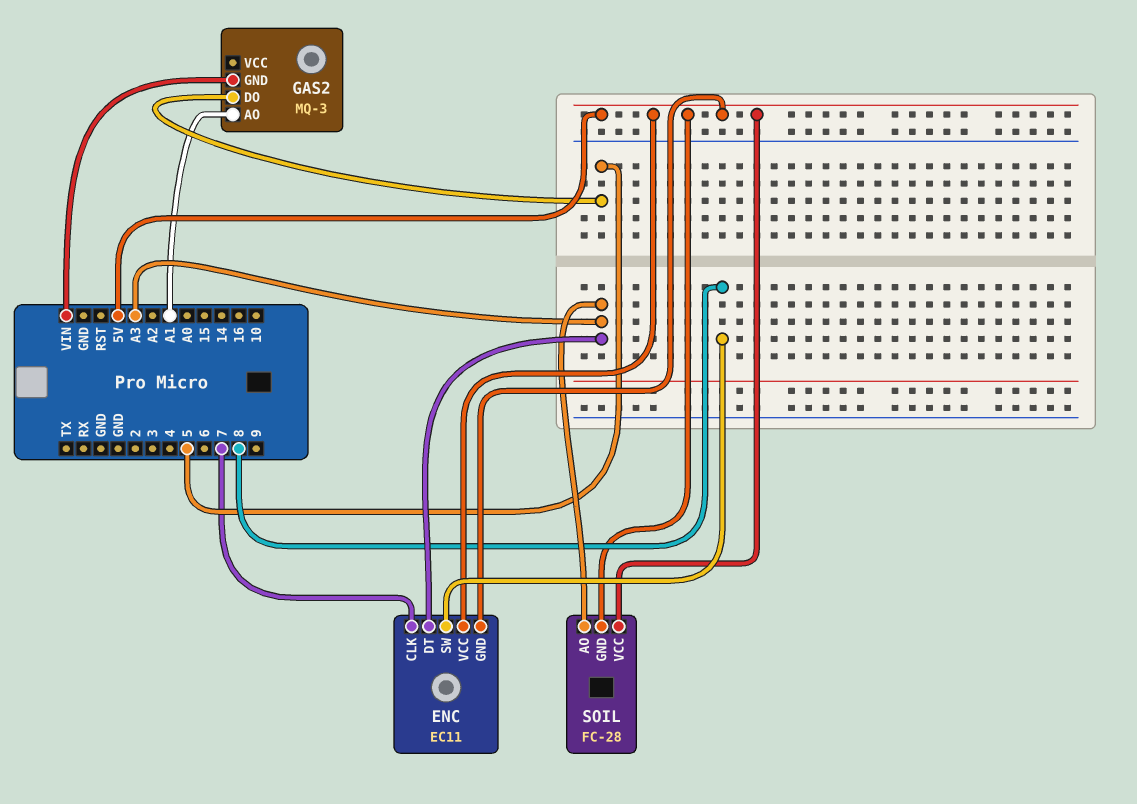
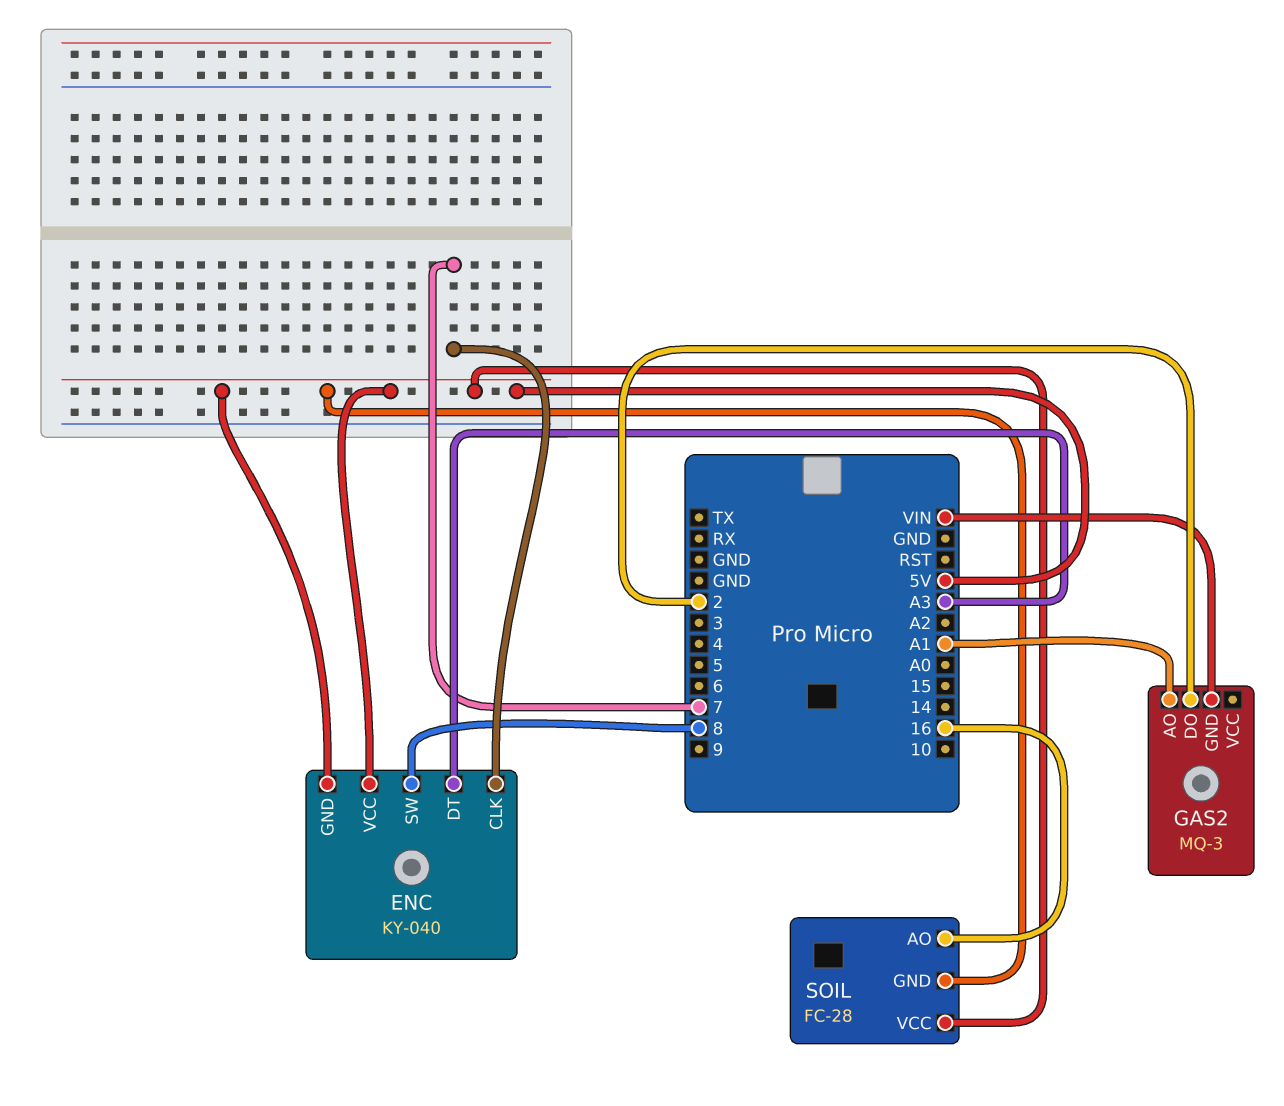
ENC: EC11 -> KY-040
GAS2 pin DO: 5 -> 2
SOIL pin AO: A3 -> 16

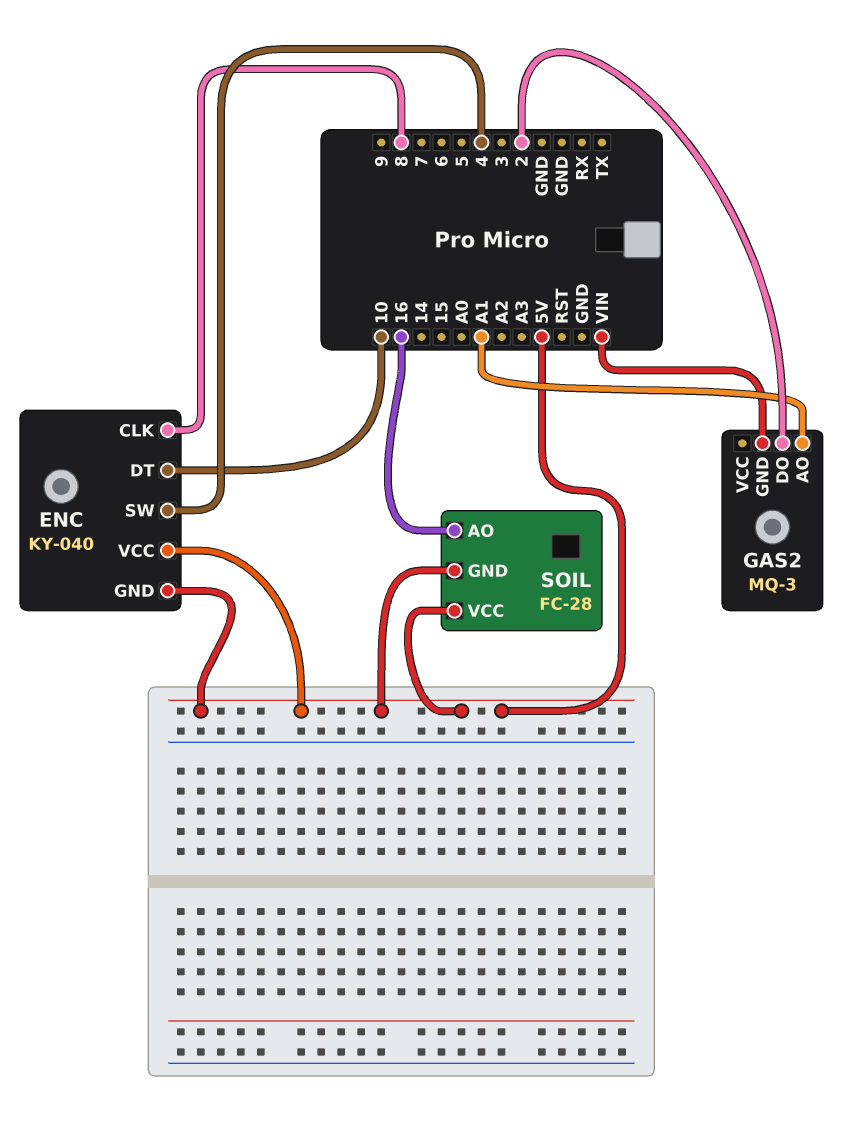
ENC pin CLK: 7 -> 8
ENC pin DT: A3 -> 10
ENC pin SW: 8 -> 4

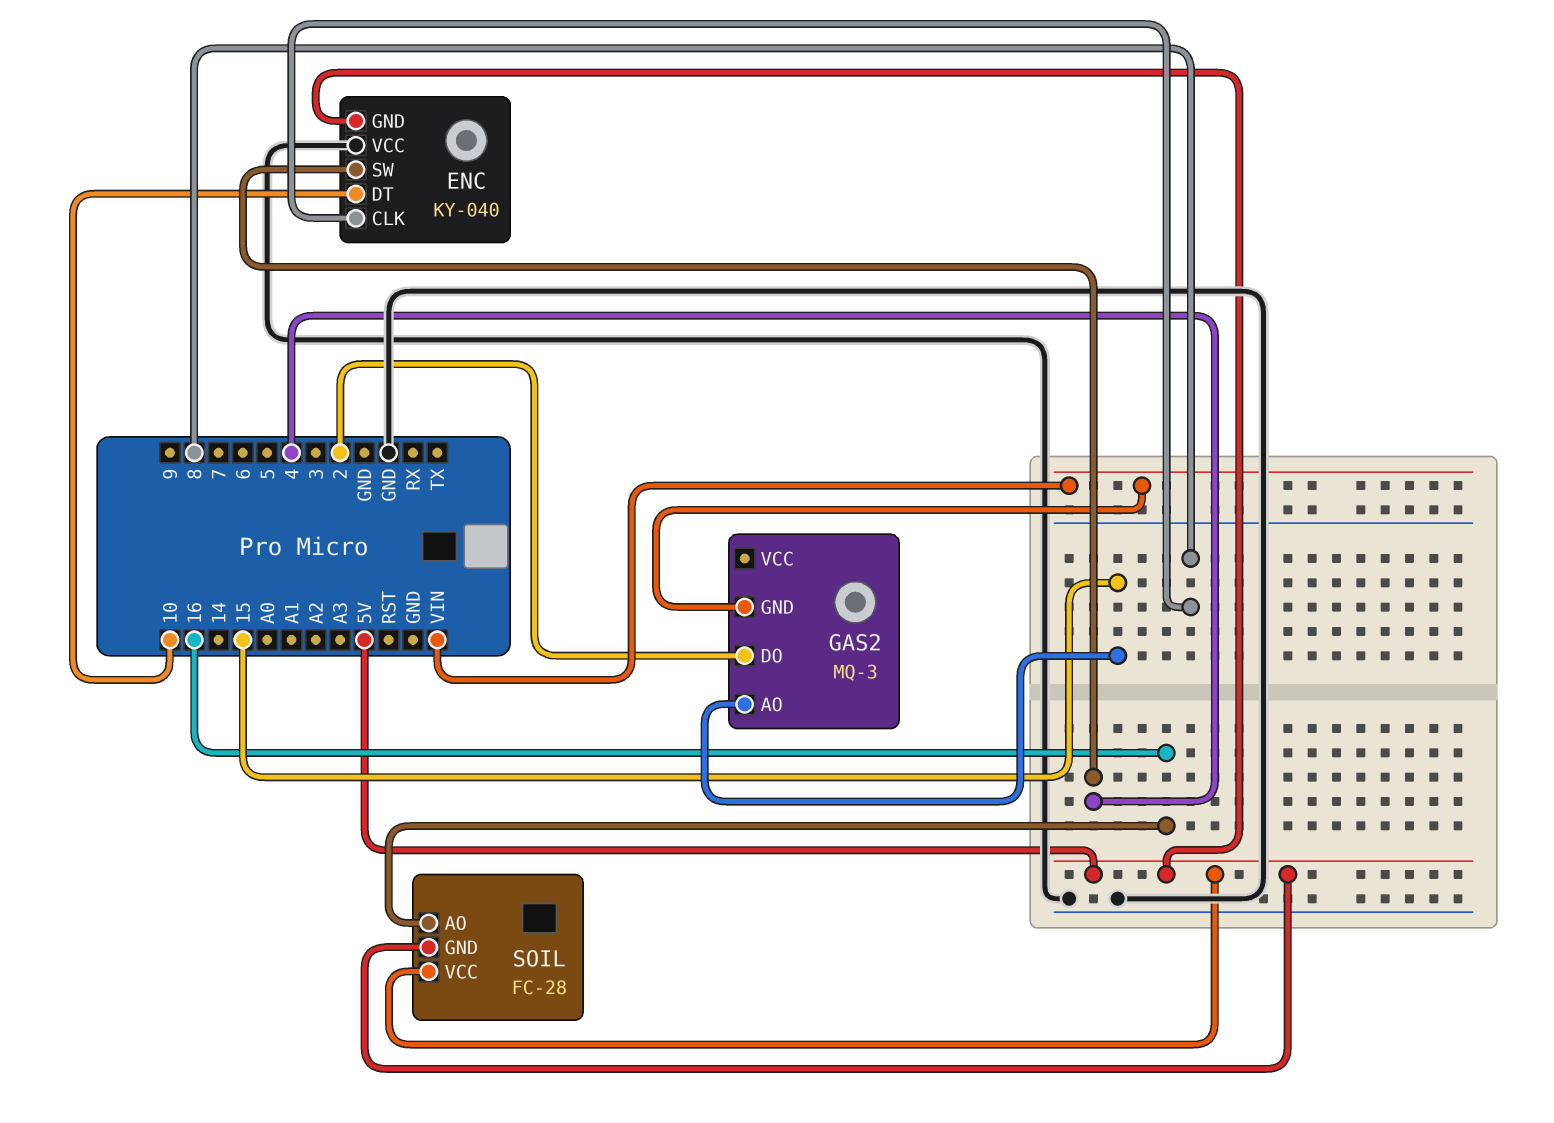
ENC pin VCC: 5V -> GND
GAS2 pin AO: A1 -> 15

